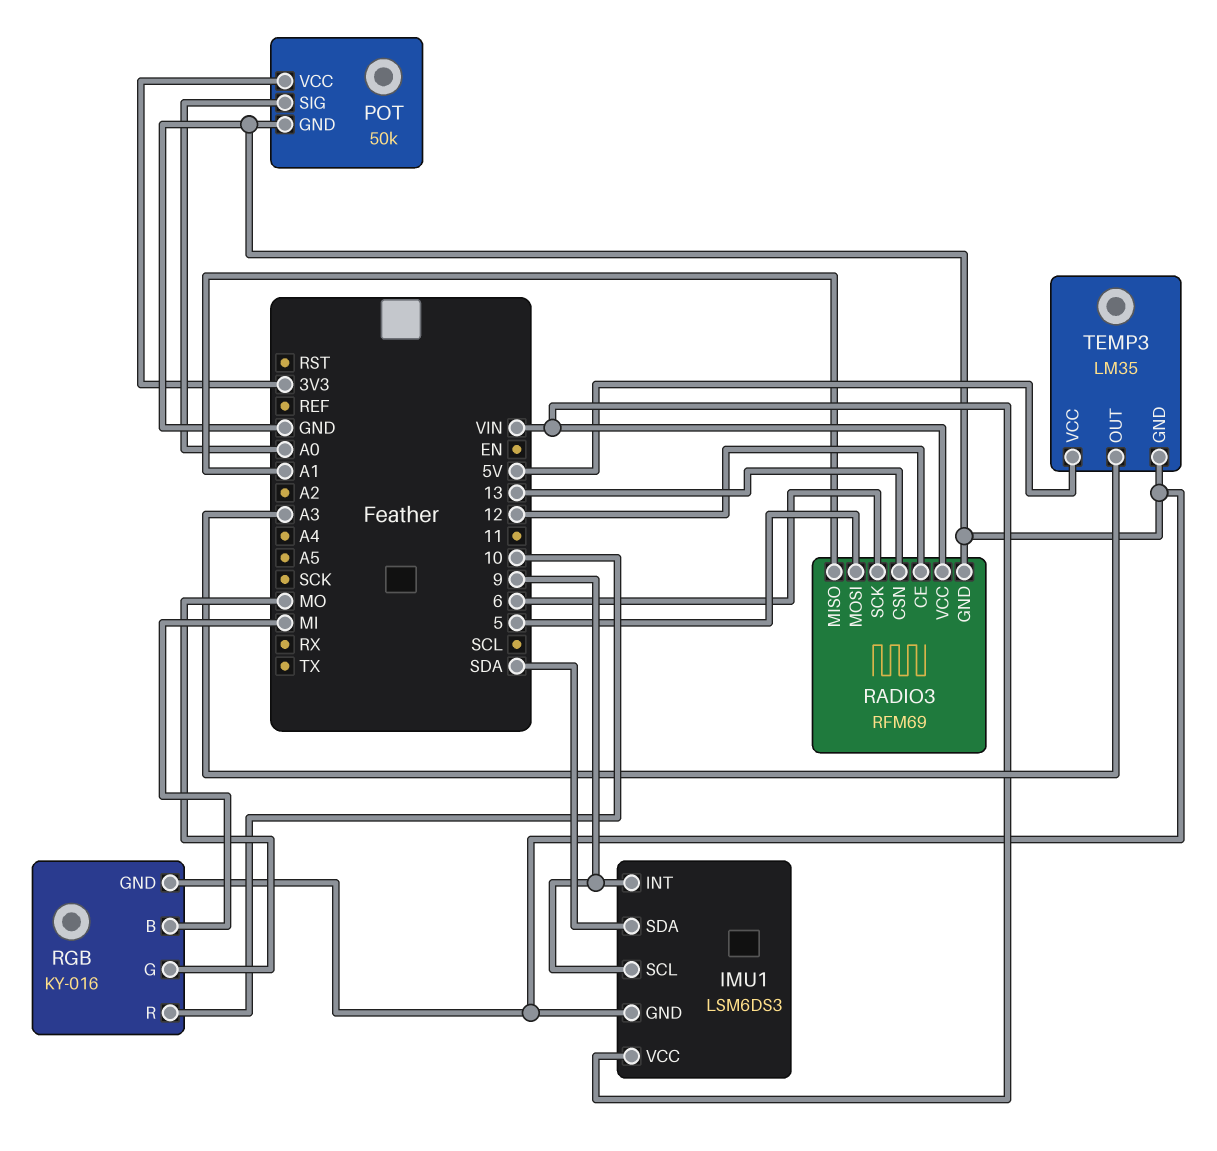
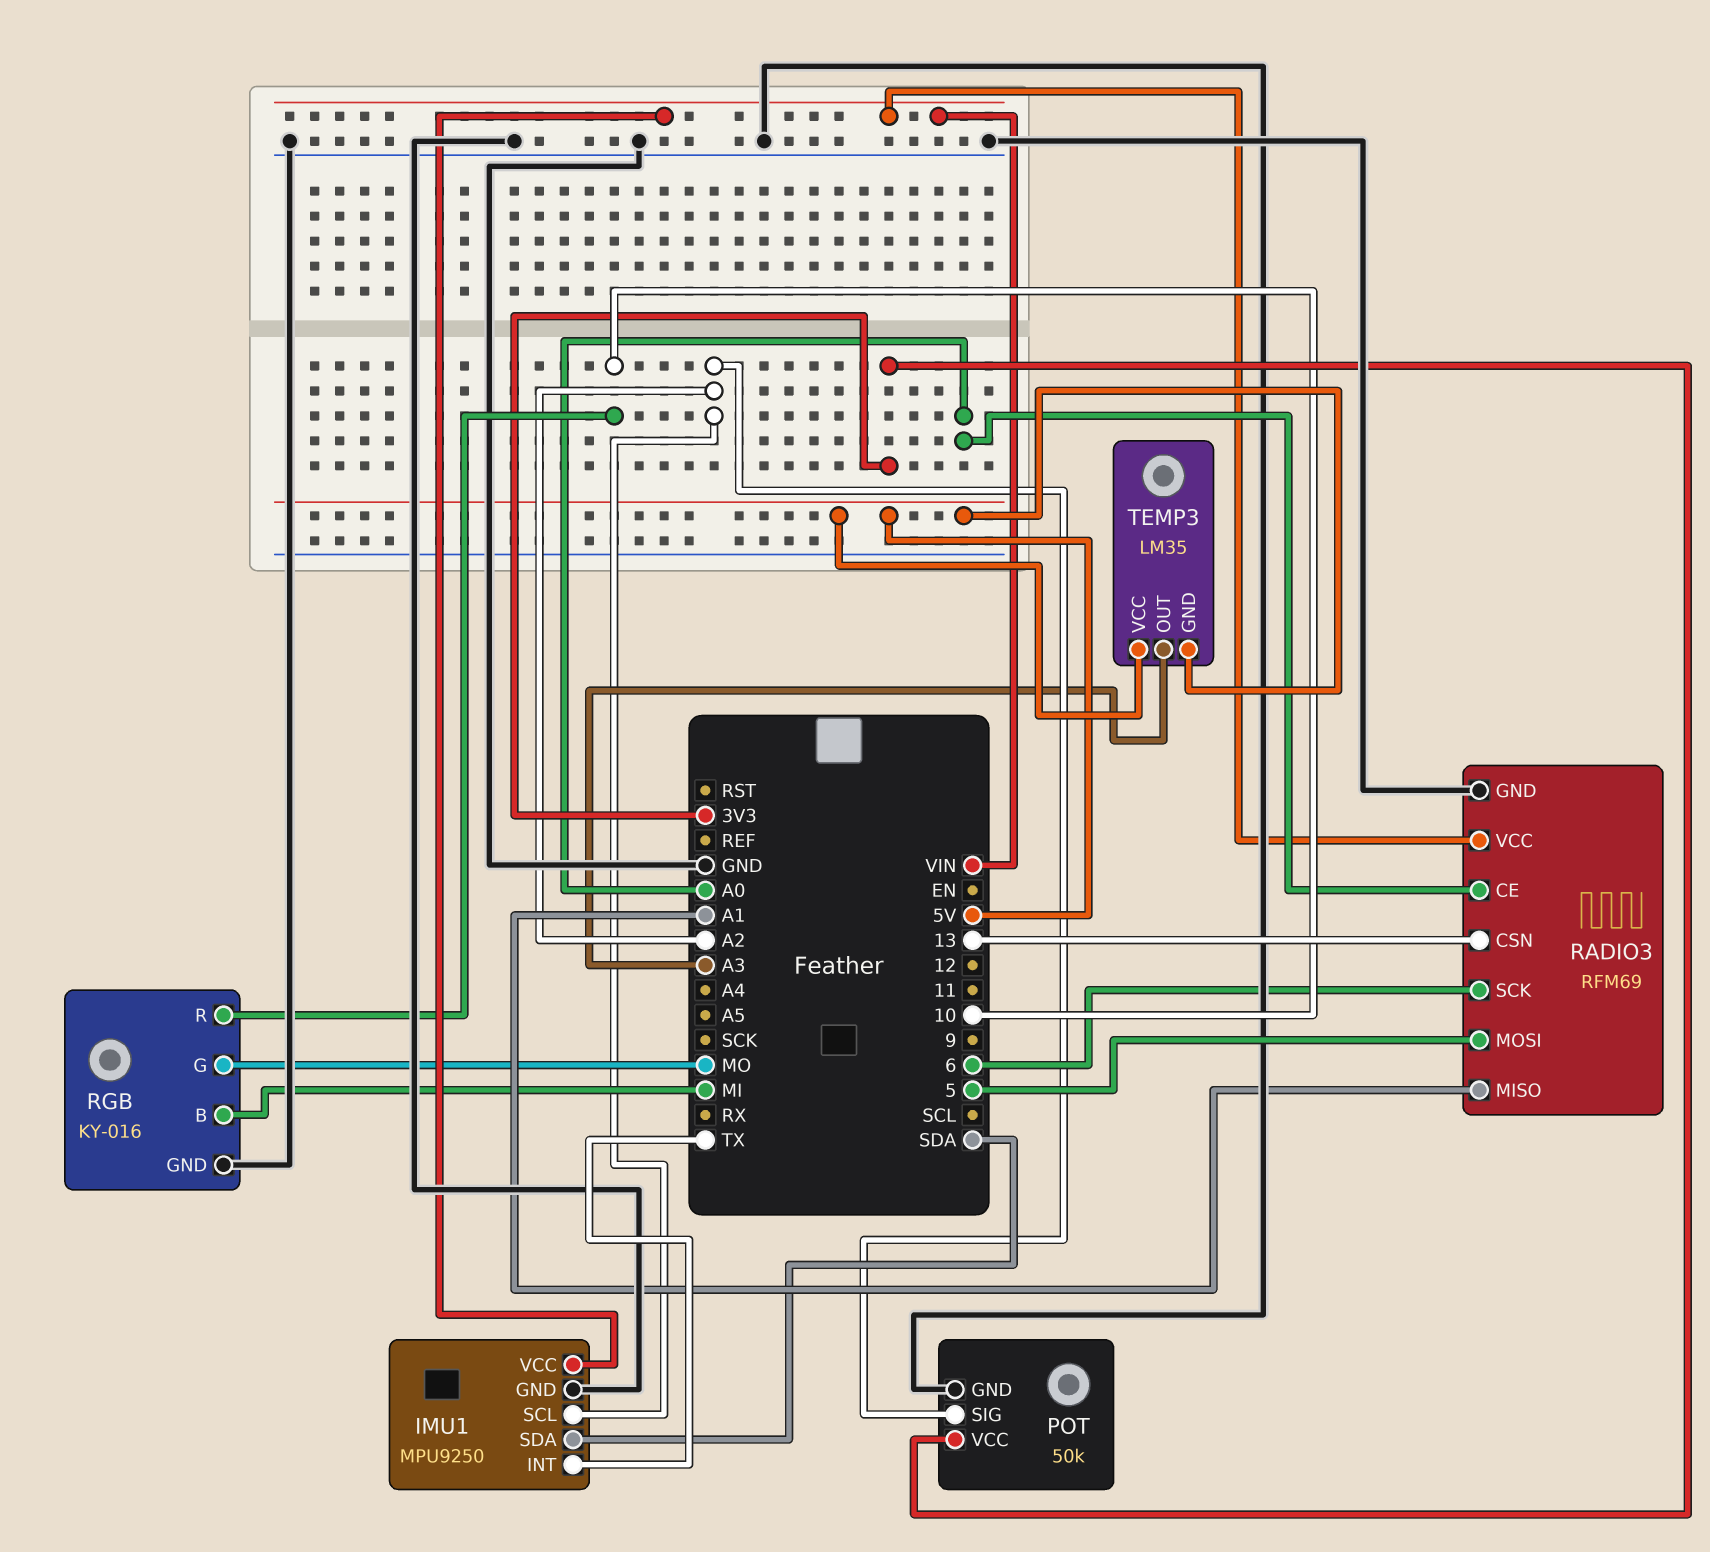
IMU1: LSM6DS3 -> MPU9250
IMU1 pin INT: 9 -> TX
IMU1 pin SCL: 9 -> A2
POT pin SIG: A0 -> A2
RADIO3 pin CE: 12 -> A0
TEMP3 pin GND: GND -> 5V

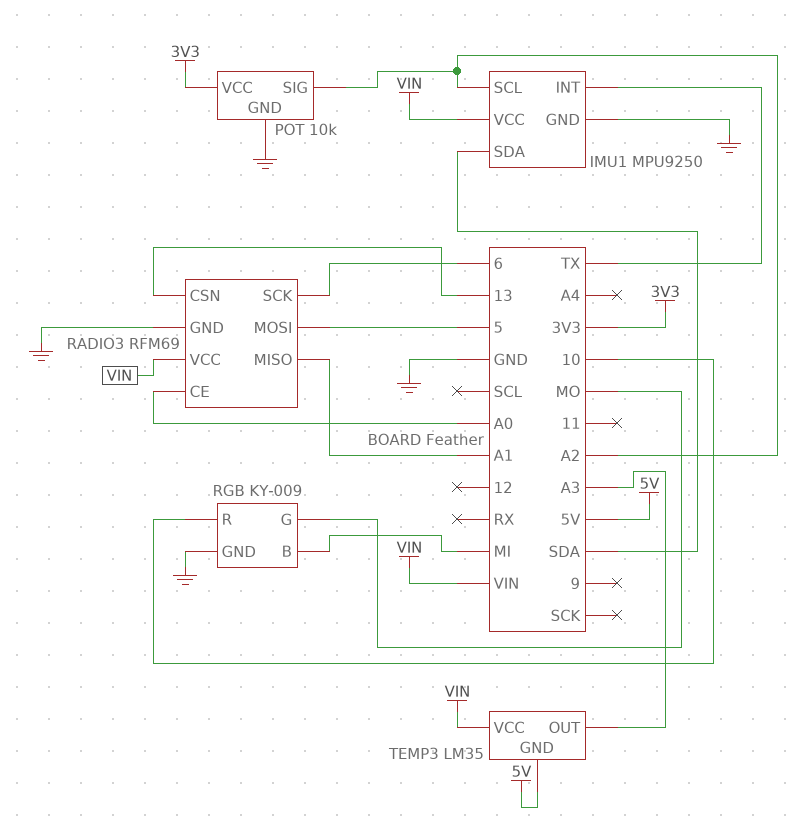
POT: 50k -> 10k
RGB: KY-016 -> KY-009
TEMP3 pin VCC: 5V -> VIN

